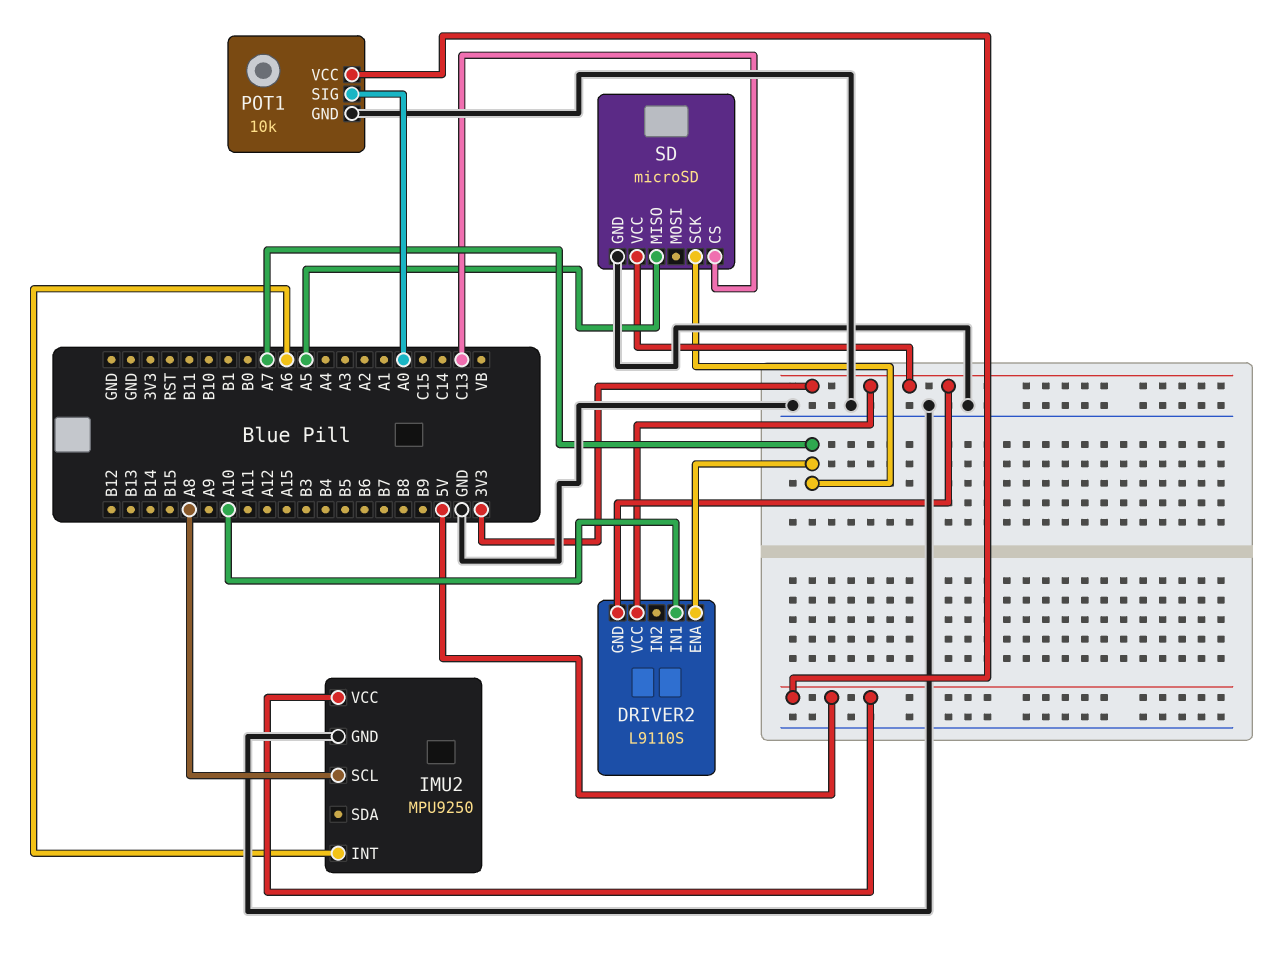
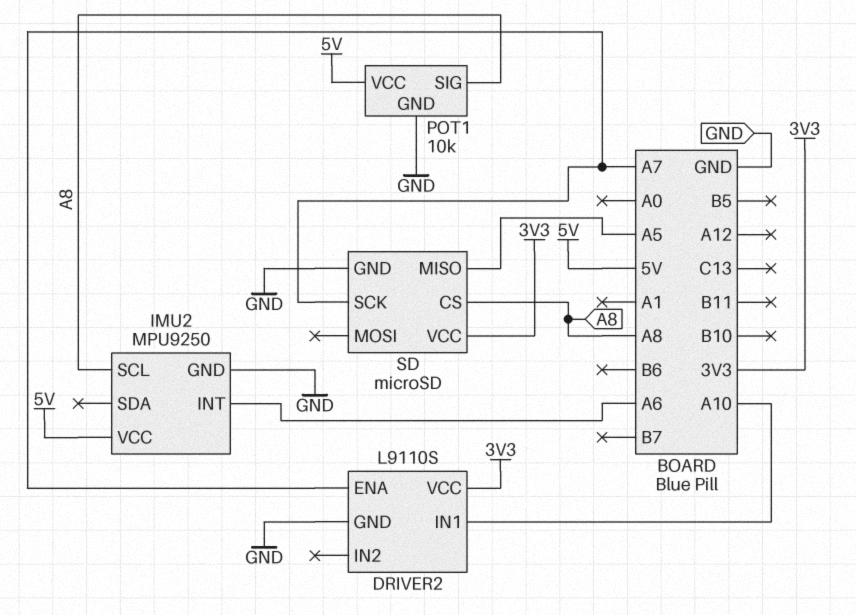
DRIVER2 pin GND: 3V3 -> GND
POT1 pin SIG: A0 -> A8
SD pin CS: C13 -> A8

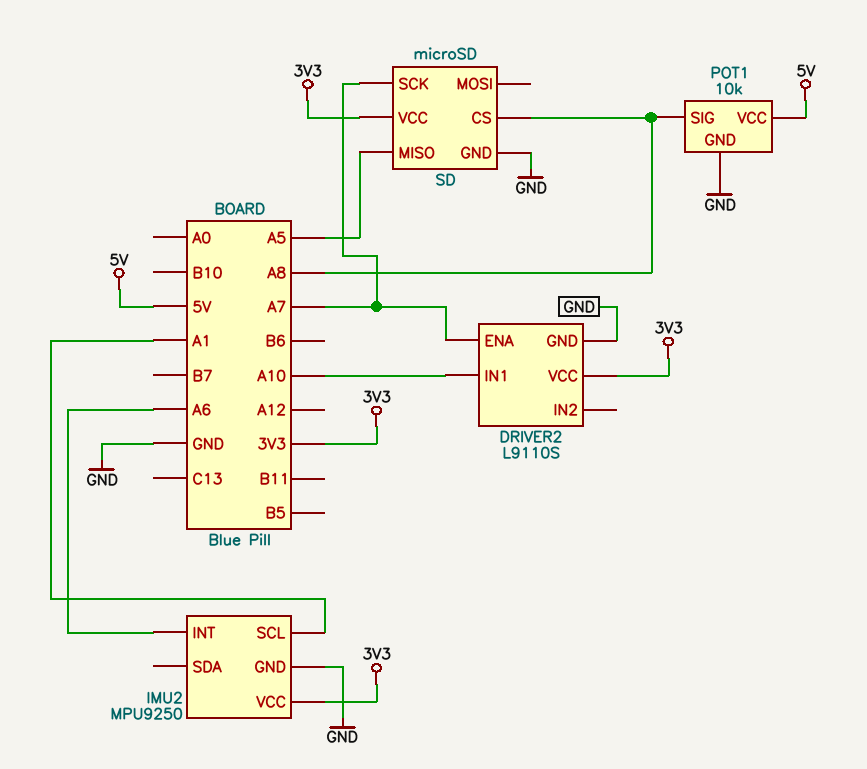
IMU2 pin SCL: A8 -> A1
IMU2 pin VCC: 5V -> 3V3

